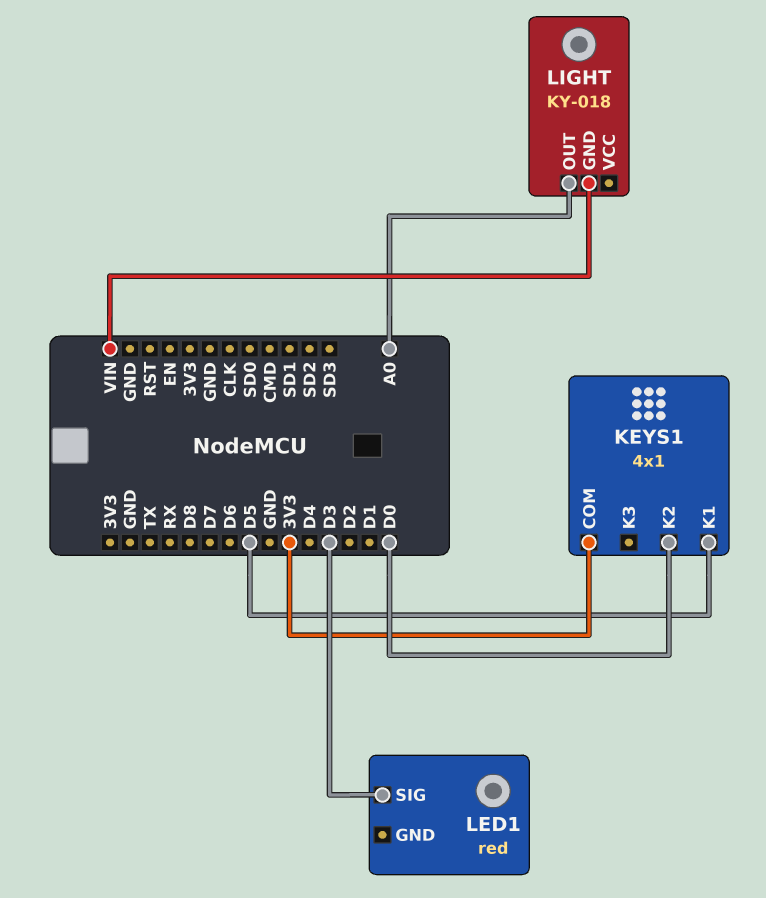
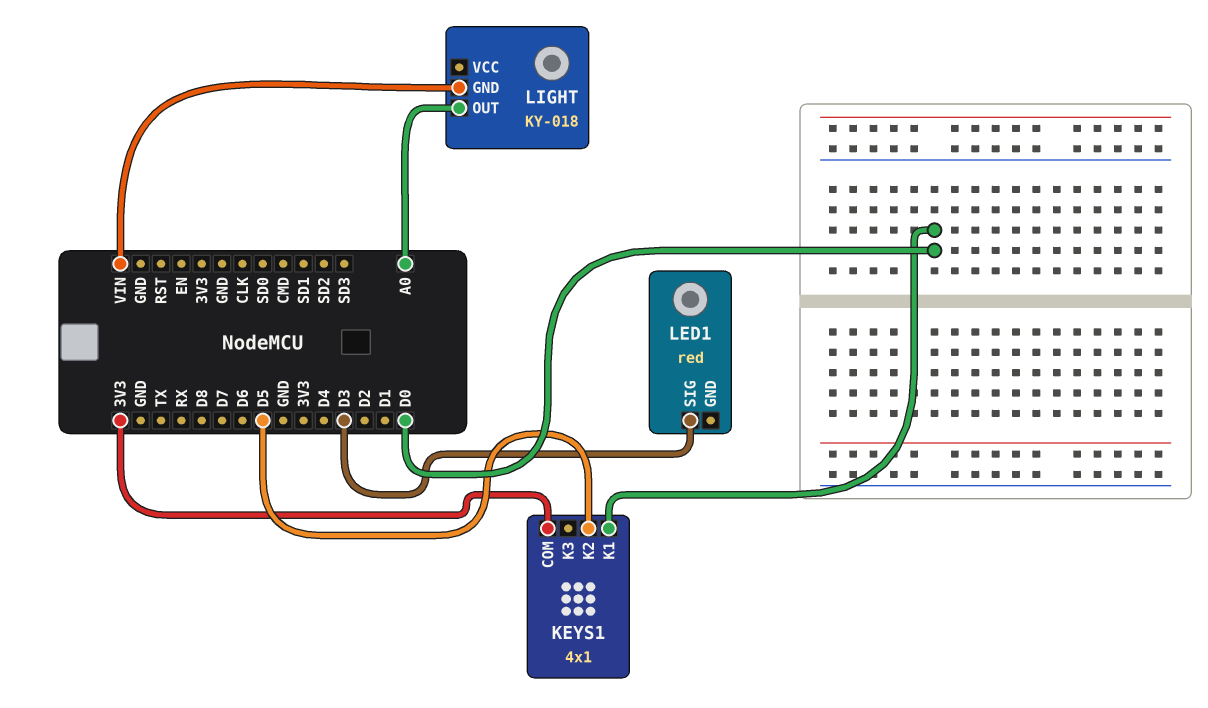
KEYS1 pin K1: D5 -> D0
KEYS1 pin K2: D0 -> D5

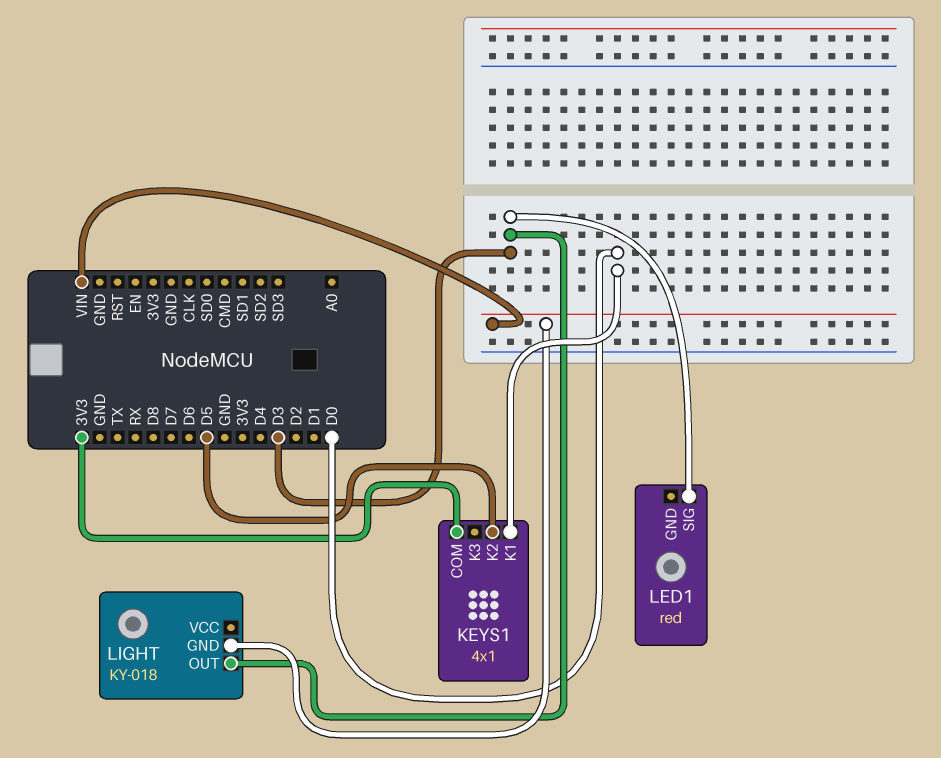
LIGHT pin OUT: A0 -> D3

